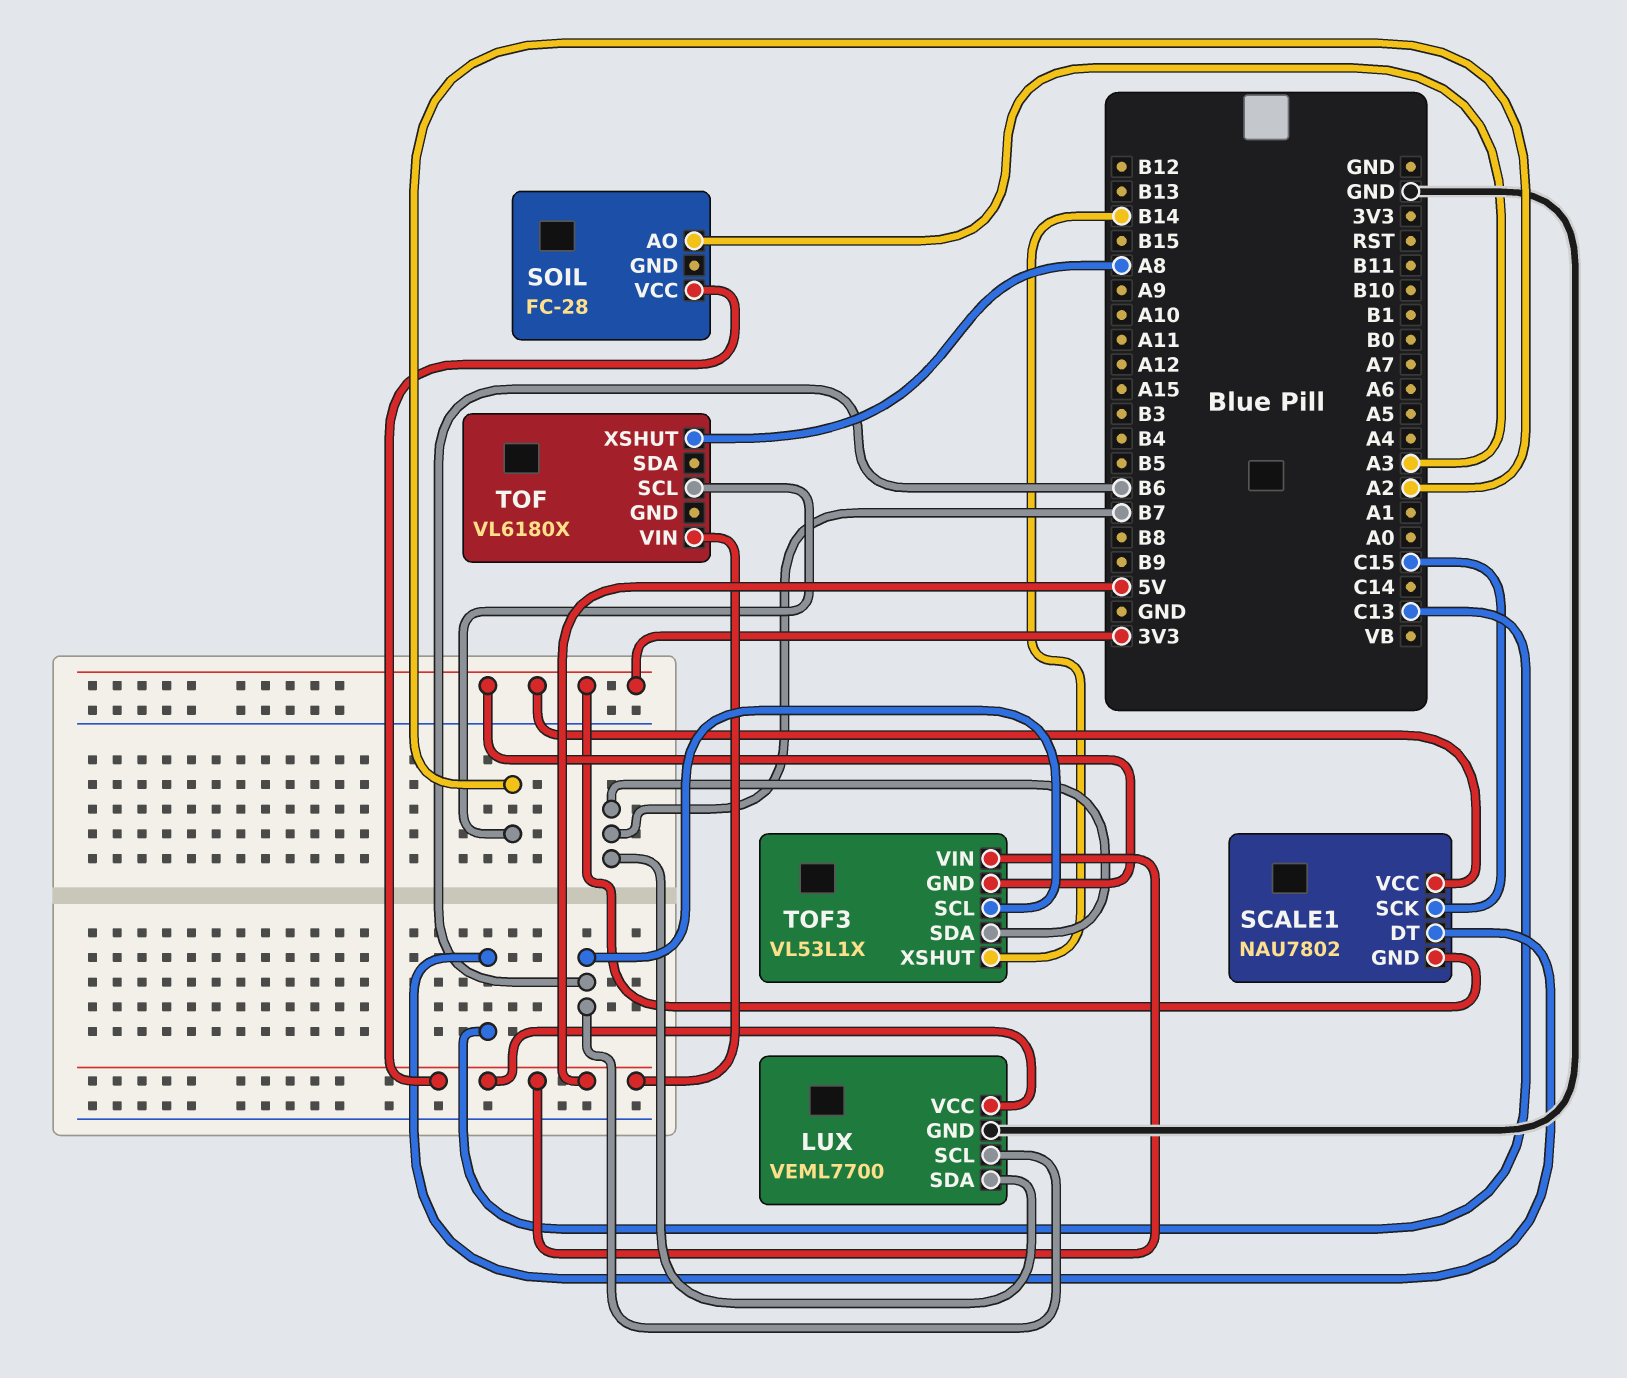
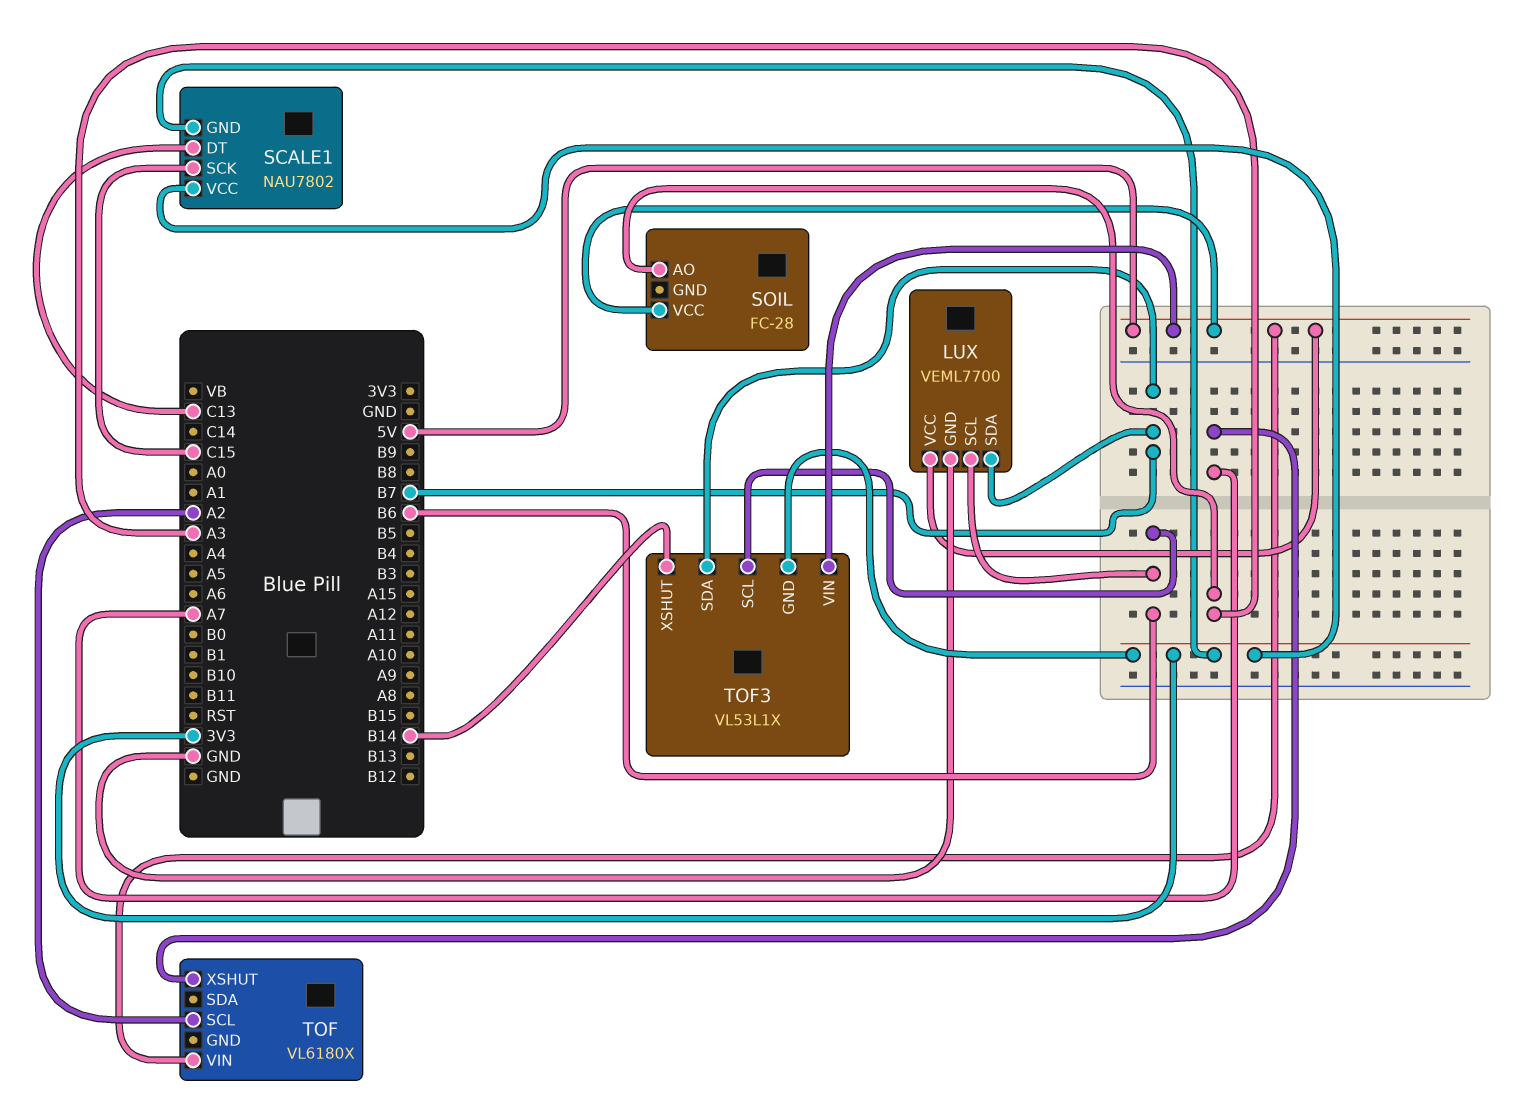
TOF pin XSHUT: A8 -> A7

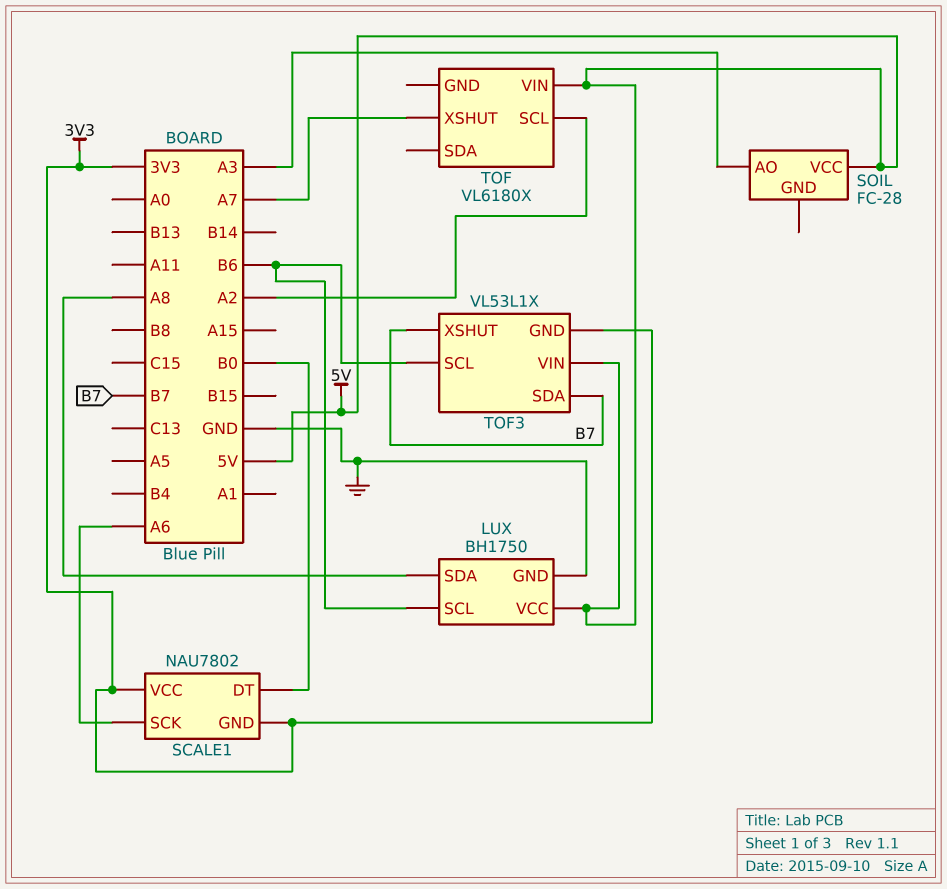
LUX: VEML7700 -> BH1750
LUX pin SDA: B7 -> A8
SCALE1 pin DT: C13 -> B0
SCALE1 pin SCK: C15 -> A6
TOF3 pin XSHUT: B14 -> B7

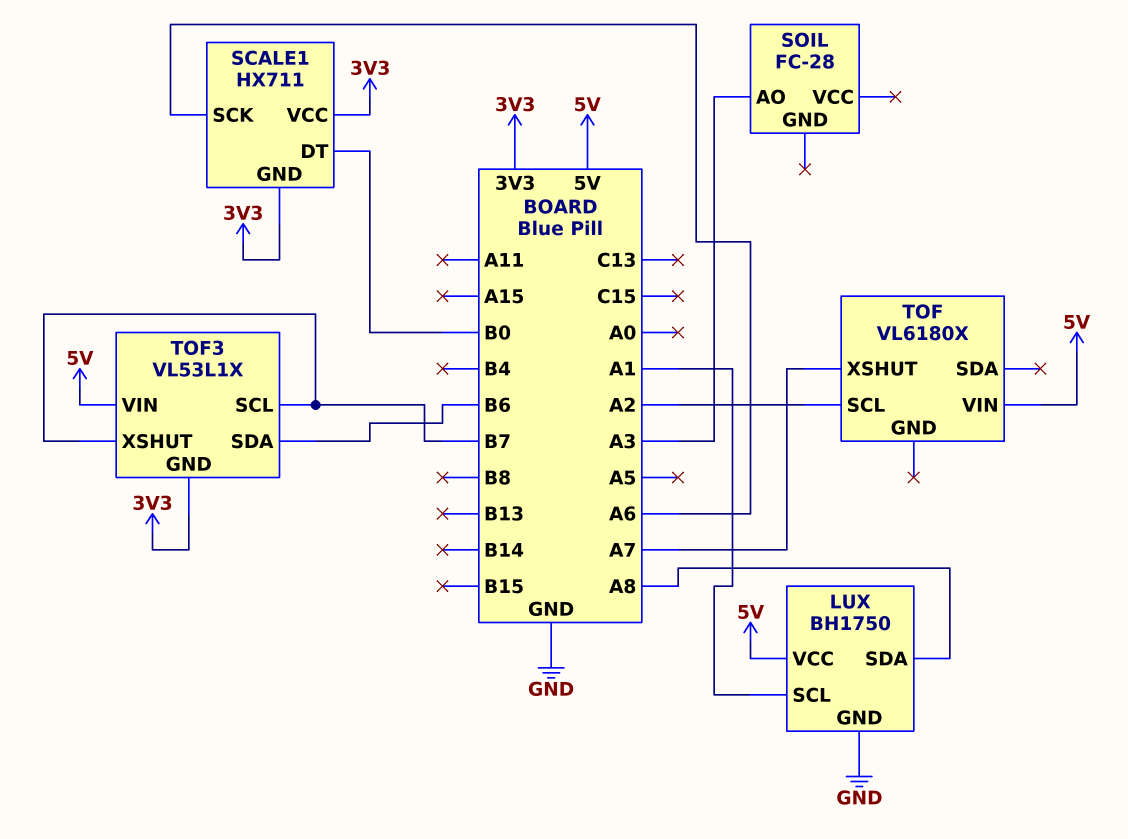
LUX pin SCL: B6 -> A1
SCALE1: NAU7802 -> HX711
SOIL pin VCC: 5V -> none
TOF3 pin SCL: B6 -> B7
TOF3 pin SDA: B7 -> B6

